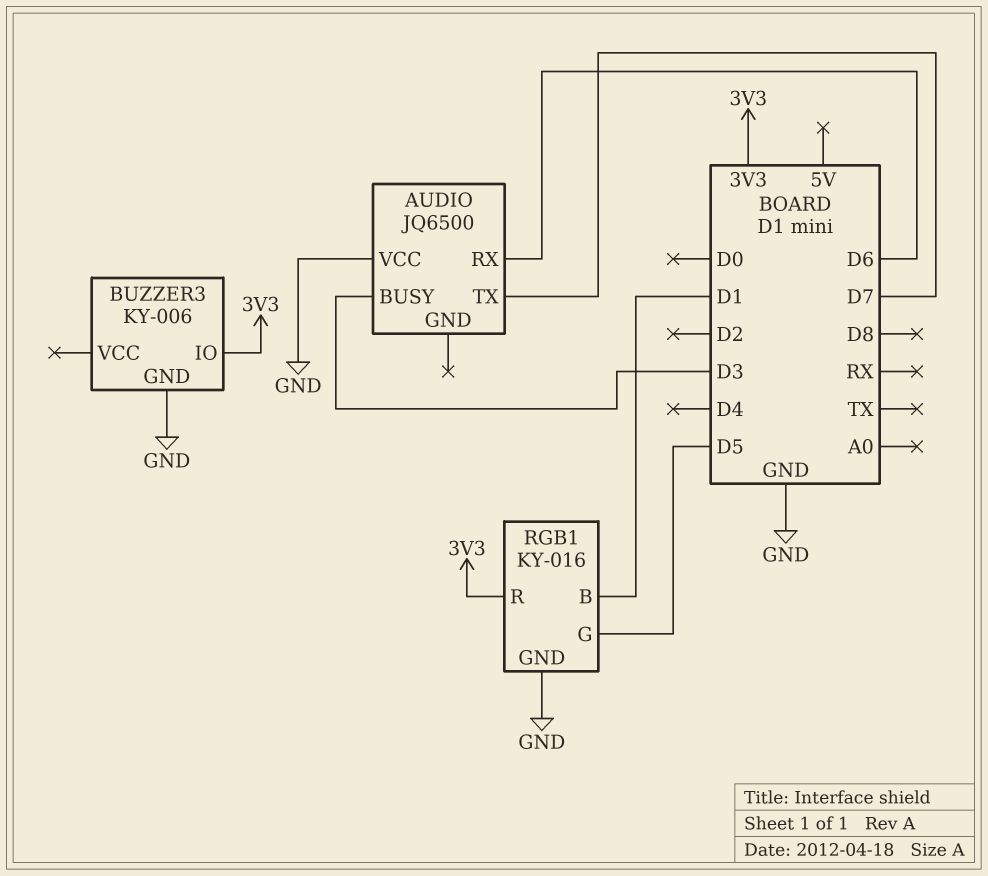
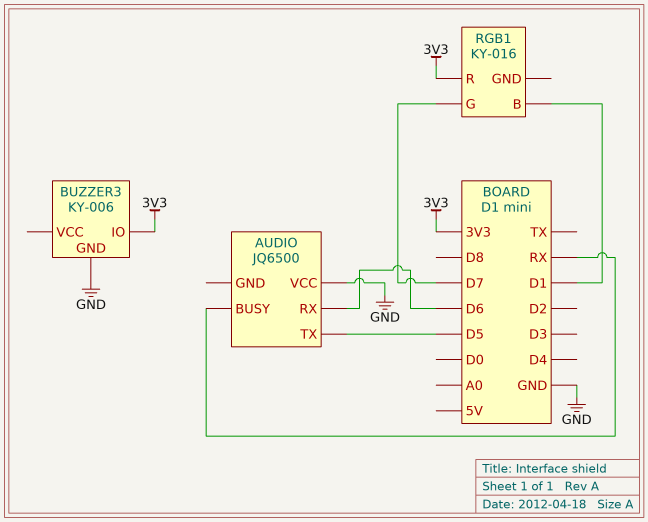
AUDIO pin BUSY: D3 -> RX
AUDIO pin TX: D7 -> D5
RGB1 pin G: D5 -> D7
RGB1 pin GND: GND -> none

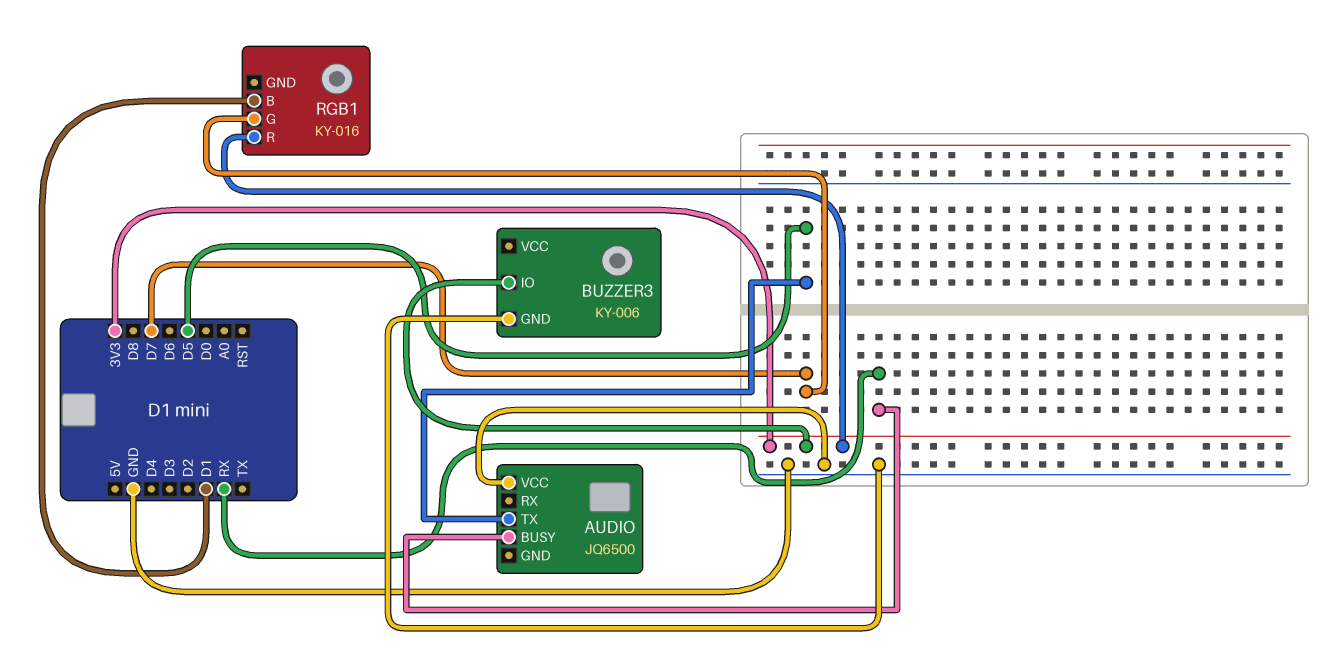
AUDIO pin RX: D6 -> none

